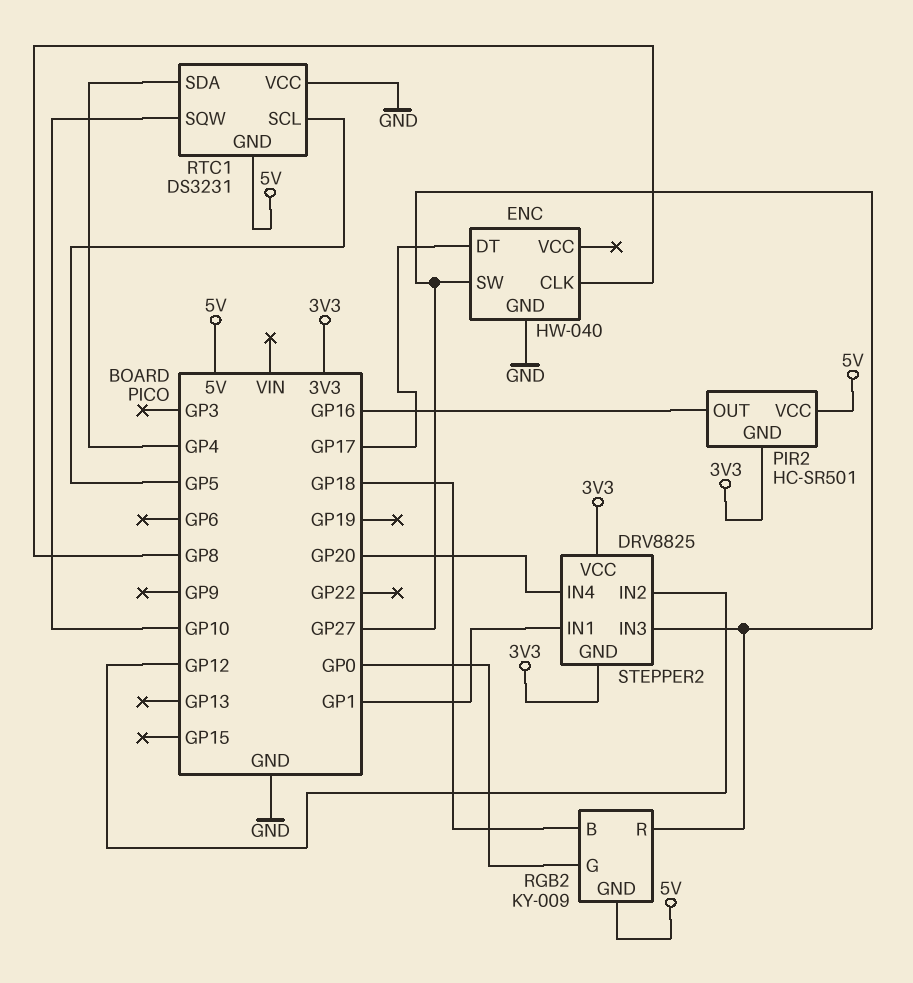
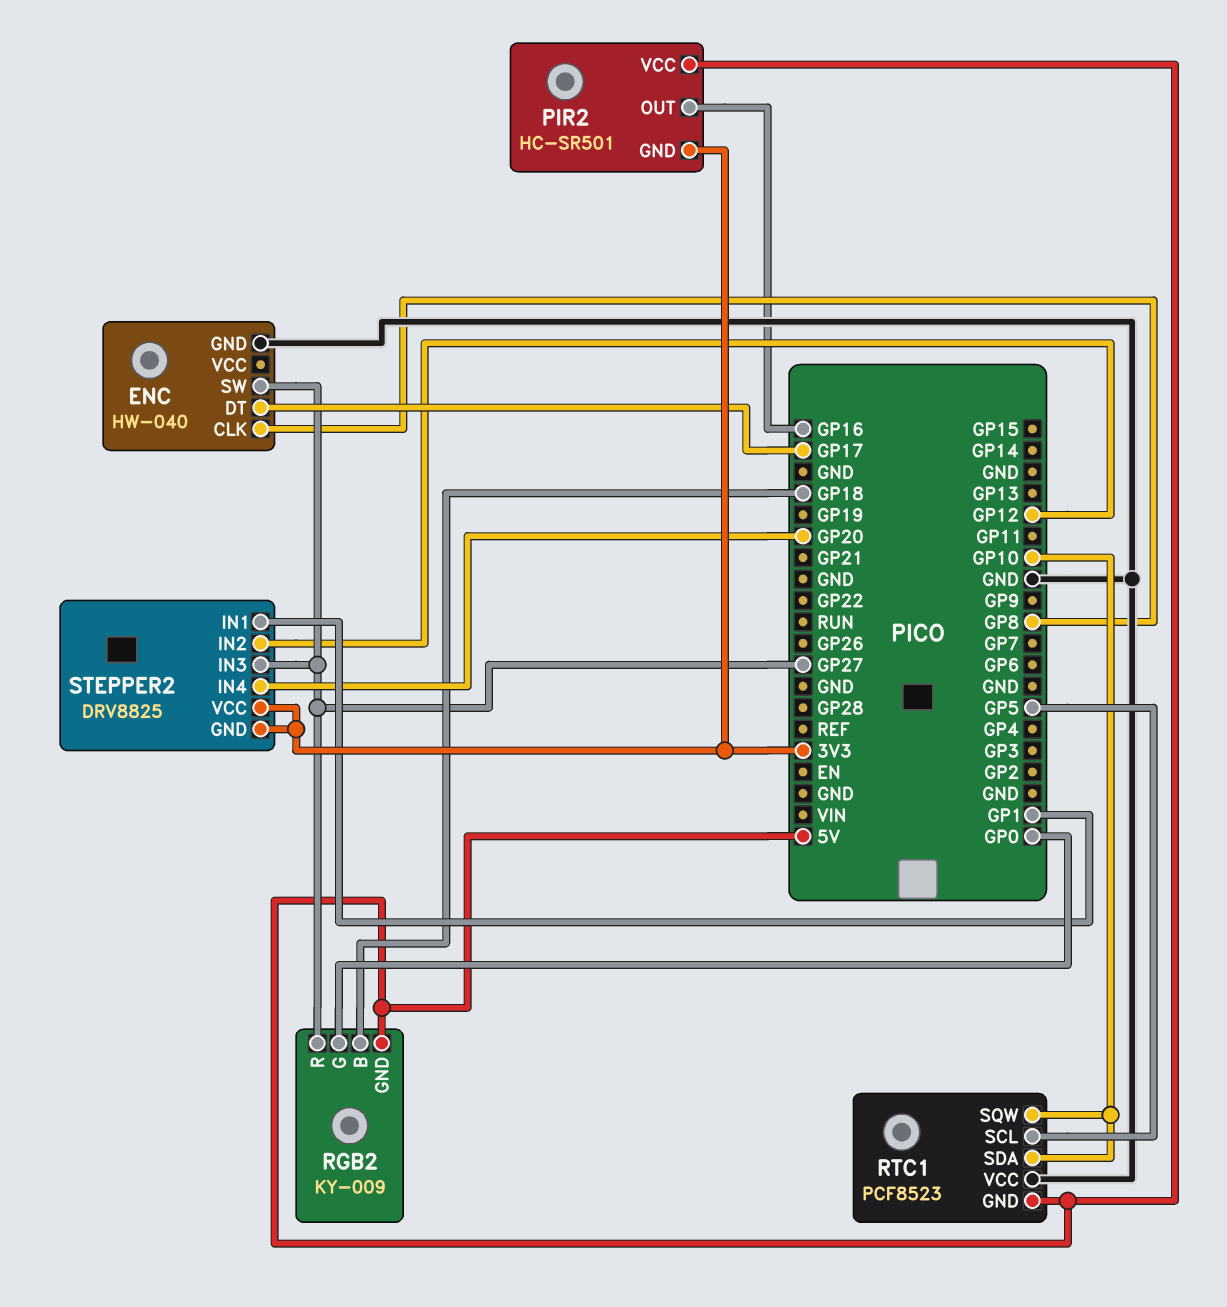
RTC1: DS3231 -> PCF8523
RTC1 pin SDA: GP4 -> GP10

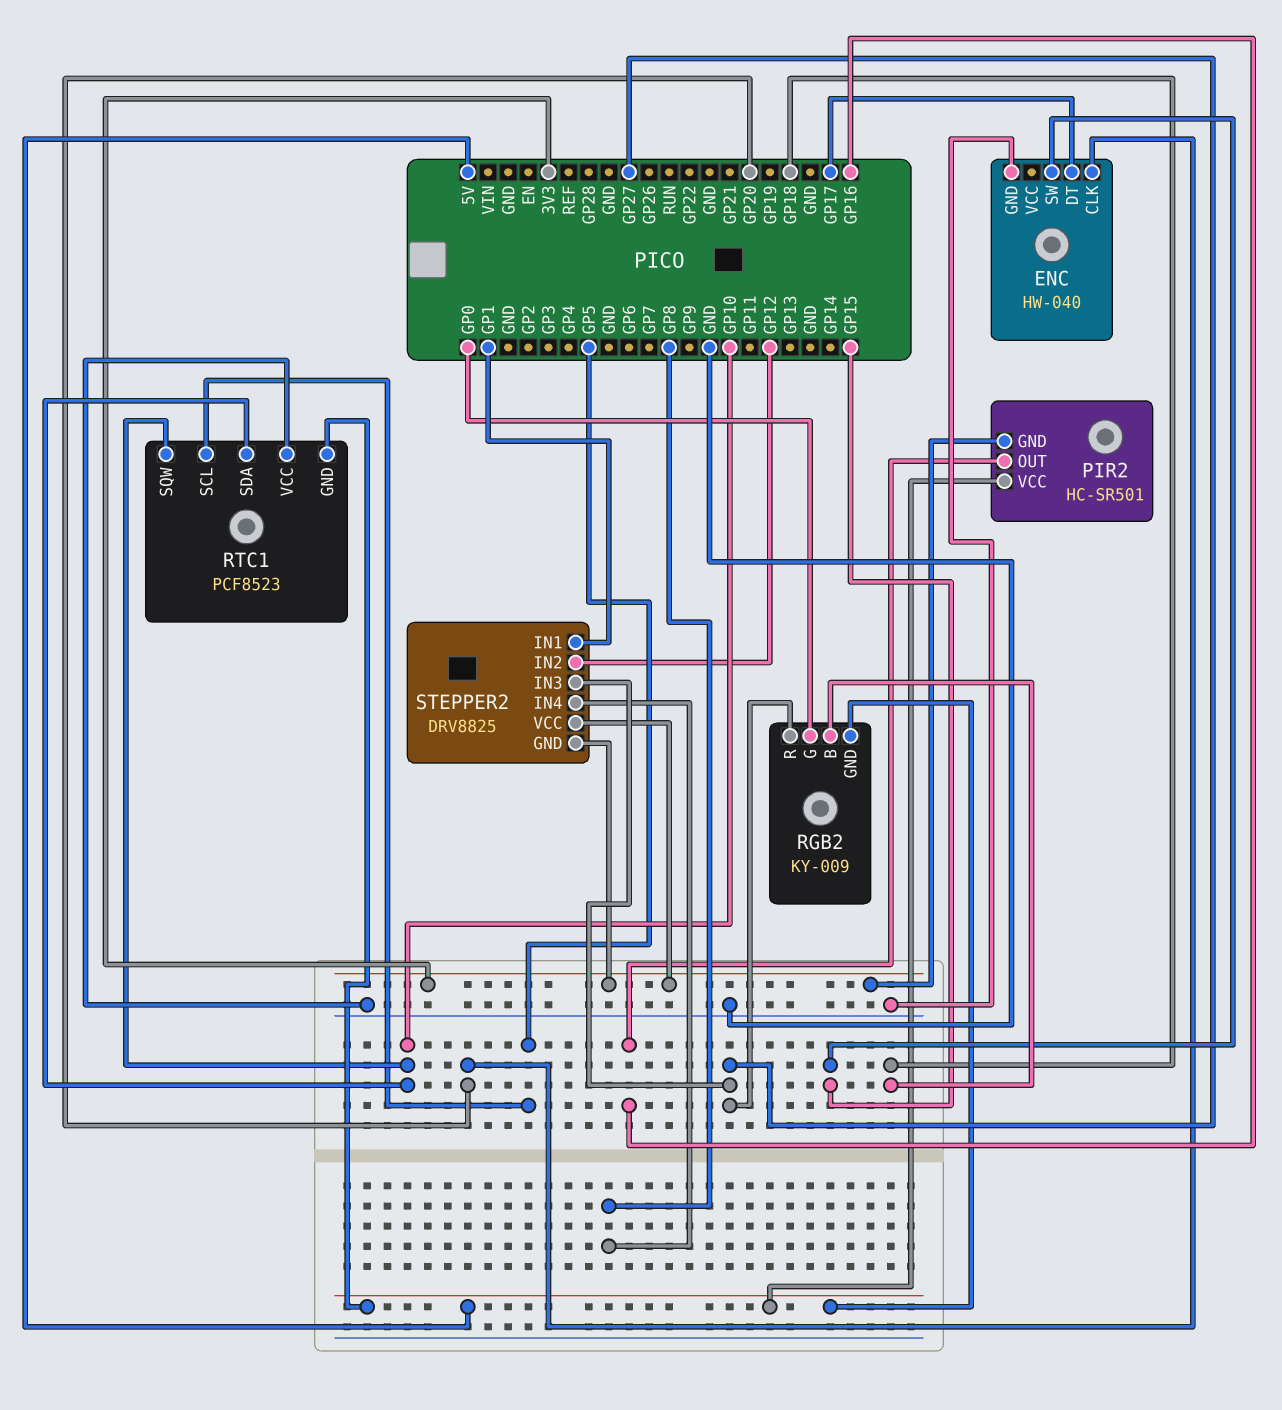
ENC pin CLK: GP8 -> GP20
ENC pin SW: GP27 -> GP15
STEPPER2 pin IN4: GP20 -> GP8

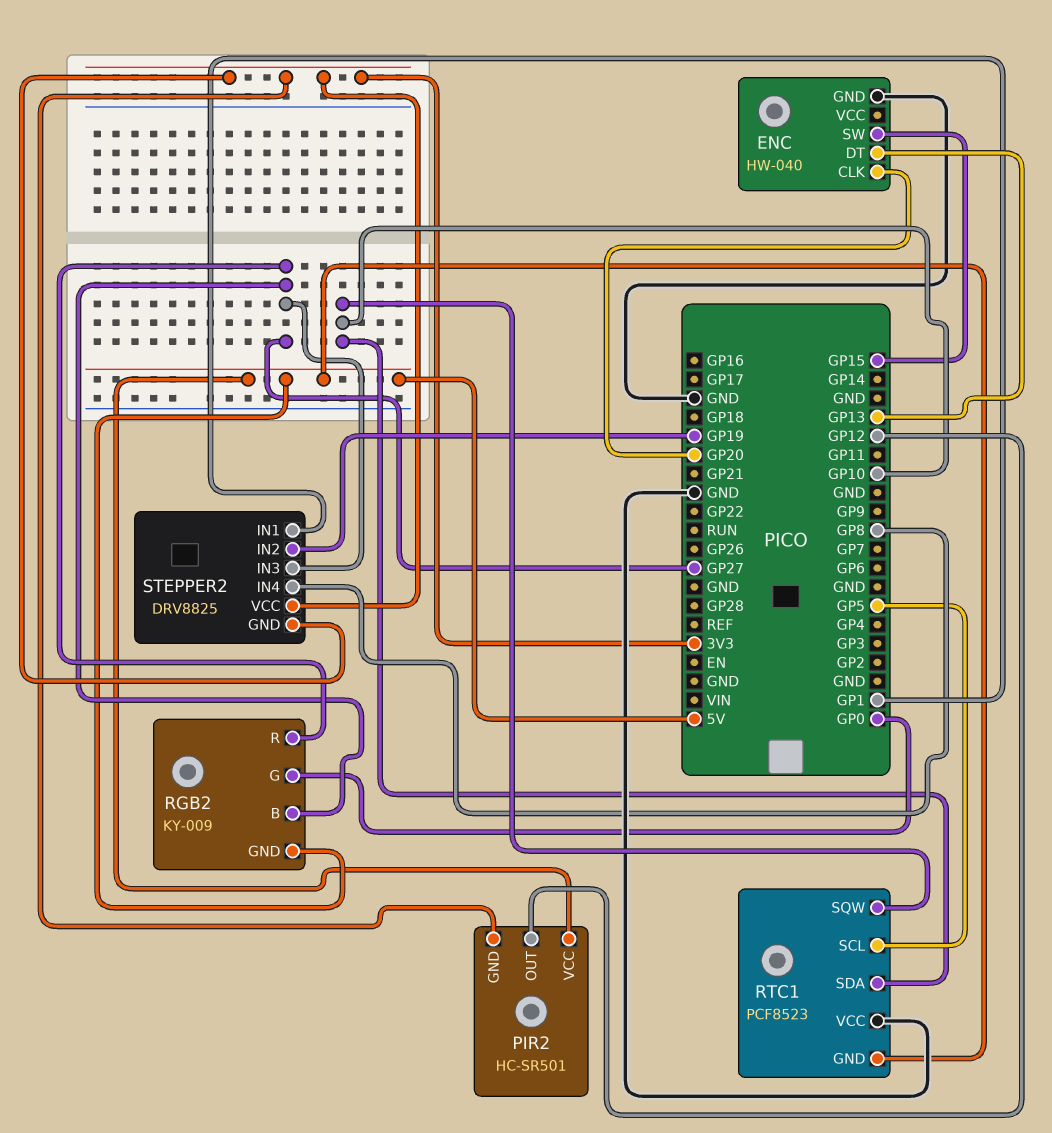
ENC pin DT: GP17 -> GP13
PIR2 pin OUT: GP16 -> GP12
RGB2 pin B: GP18 -> GP27
STEPPER2 pin IN2: GP12 -> GP19

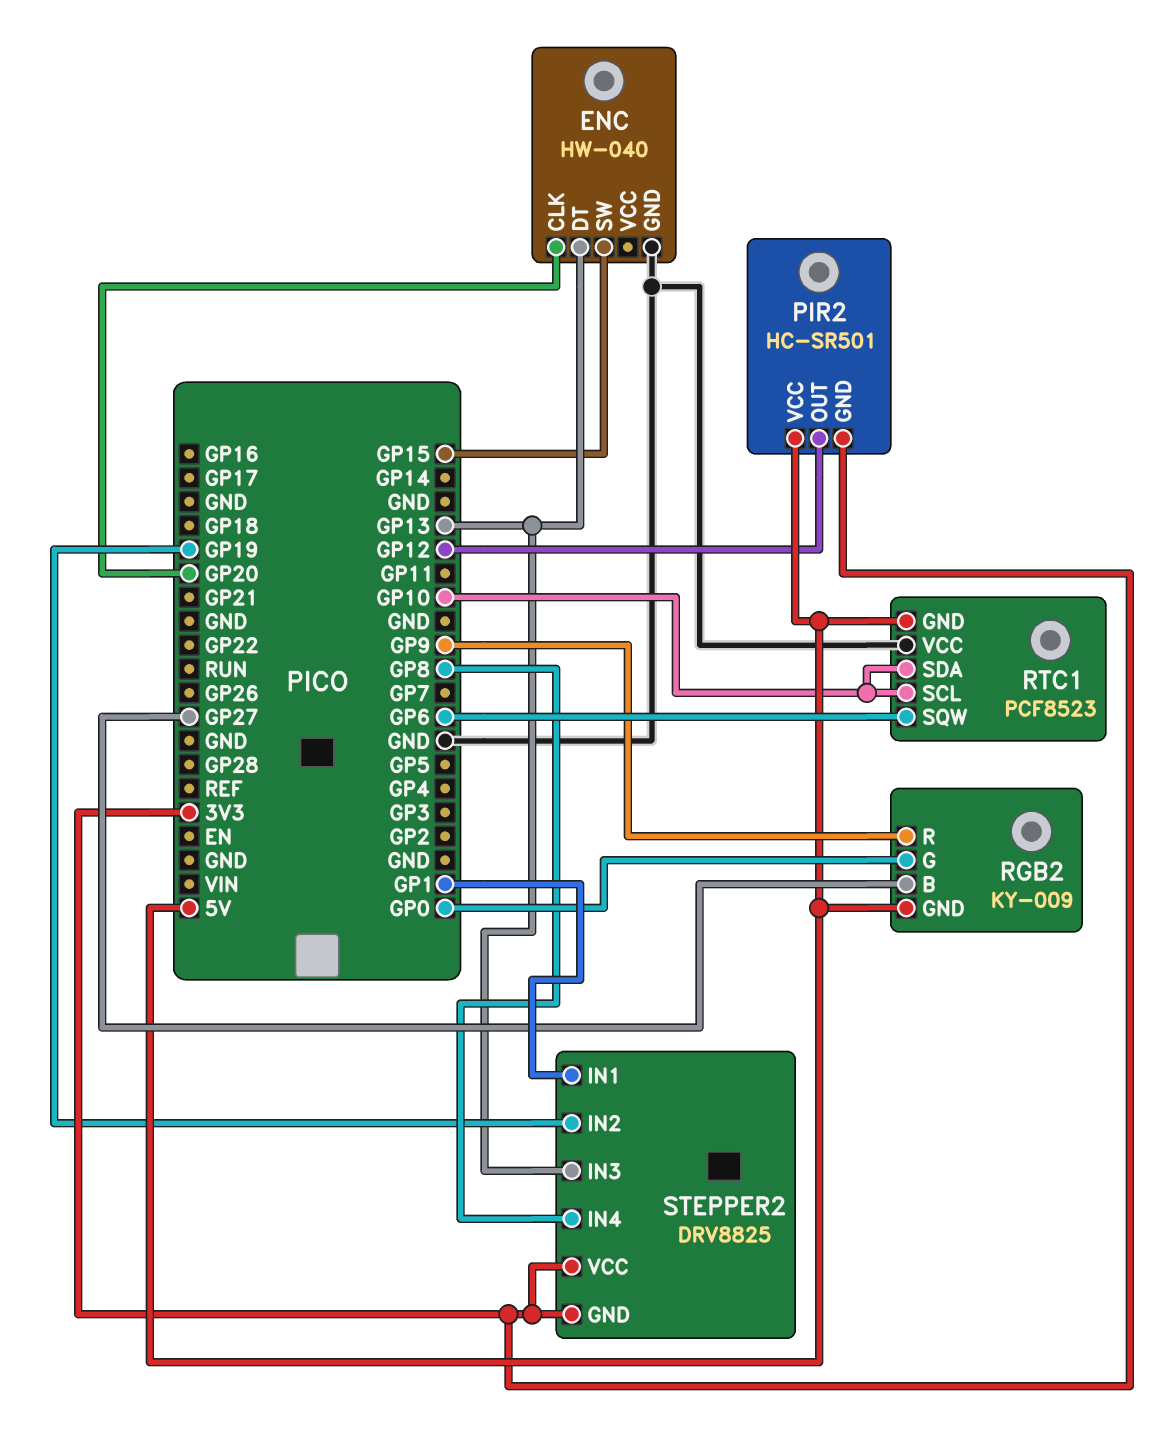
RGB2 pin R: GP27 -> GP9
RTC1 pin SCL: GP5 -> GP10
RTC1 pin SQW: GP10 -> GP6
STEPPER2 pin IN3: GP27 -> GP13

